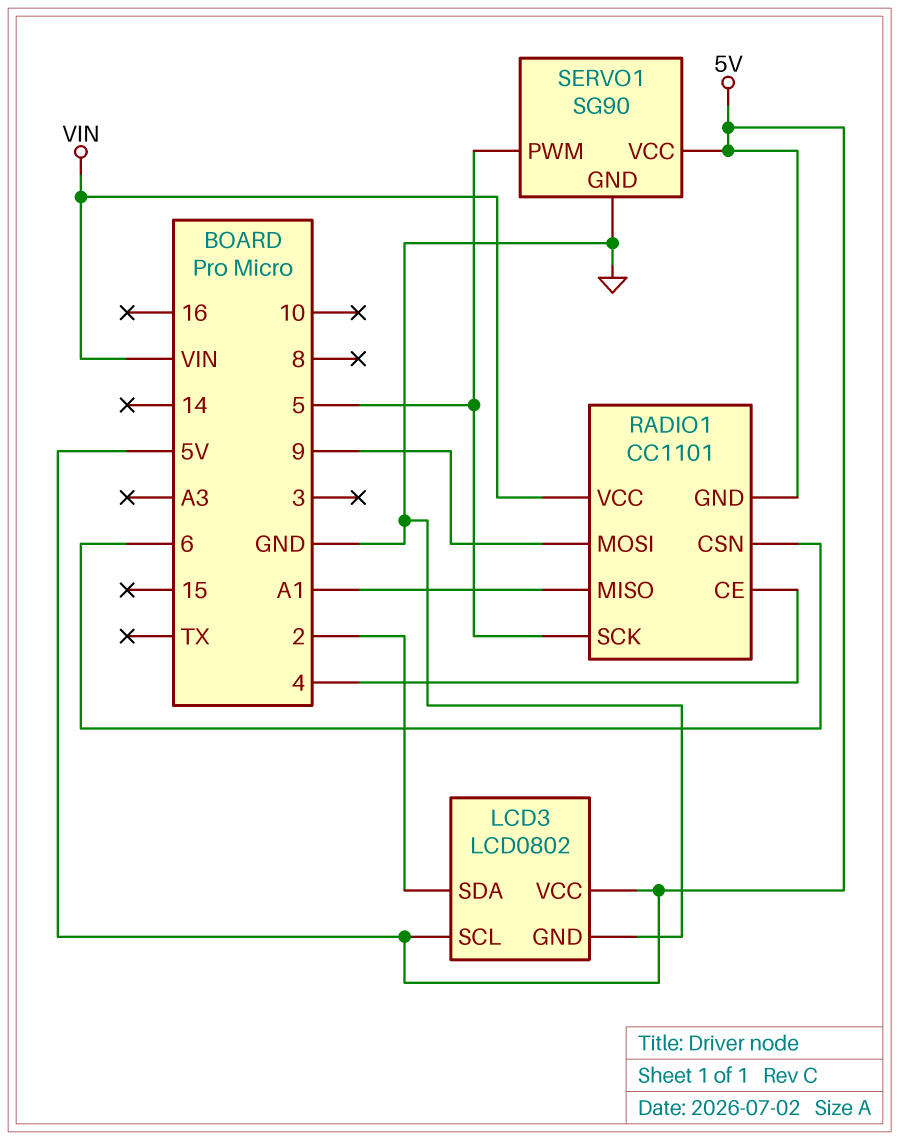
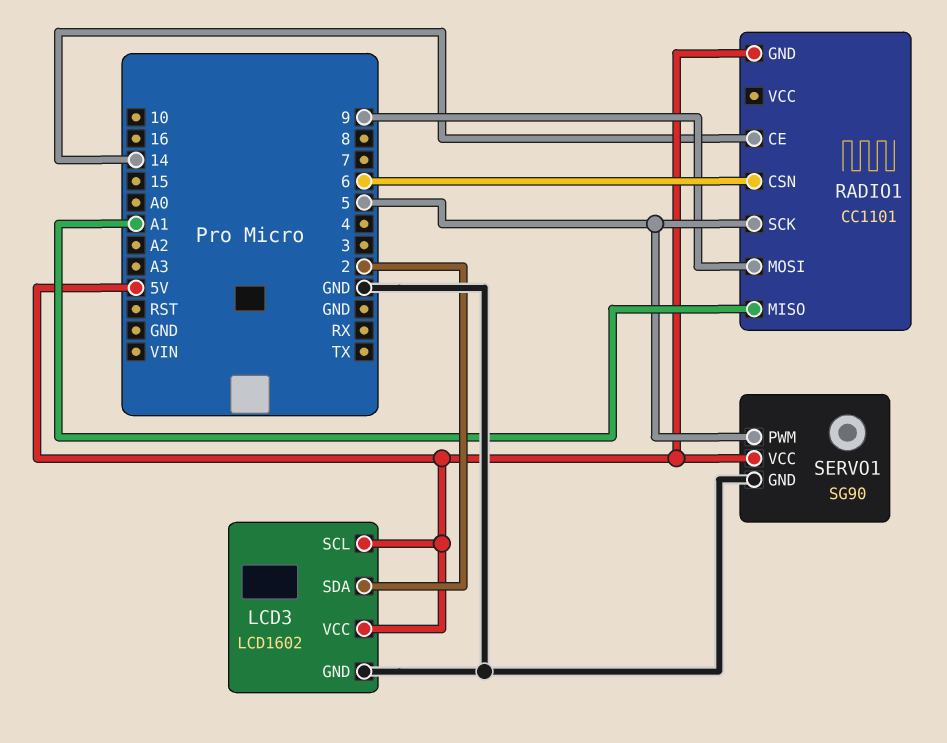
LCD3: LCD0802 -> LCD1602
RADIO1 pin CE: 4 -> 14
RADIO1 pin VCC: VIN -> none

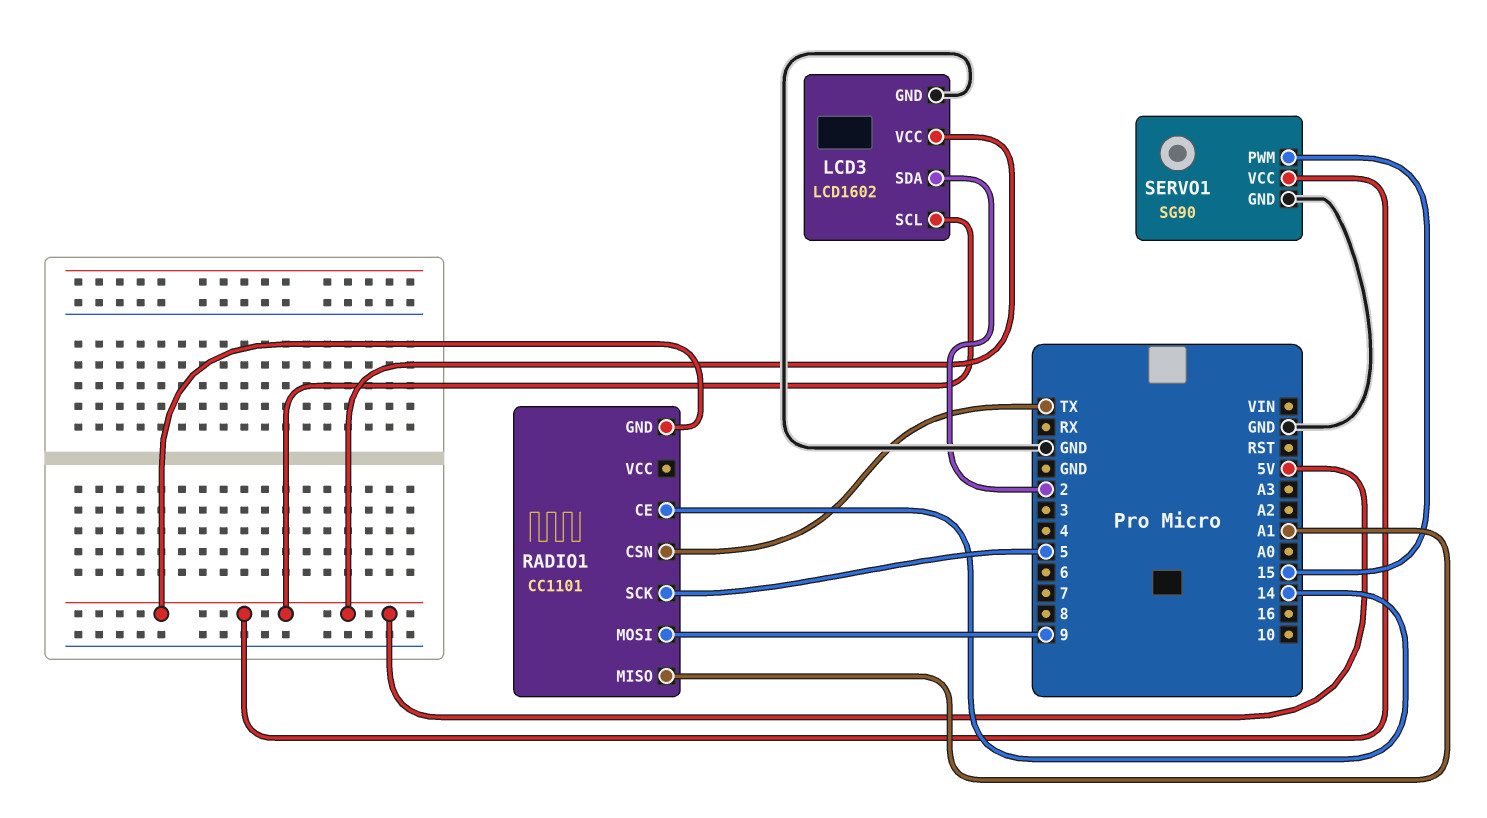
RADIO1 pin CSN: 6 -> TX
SERVO1 pin PWM: 5 -> 15

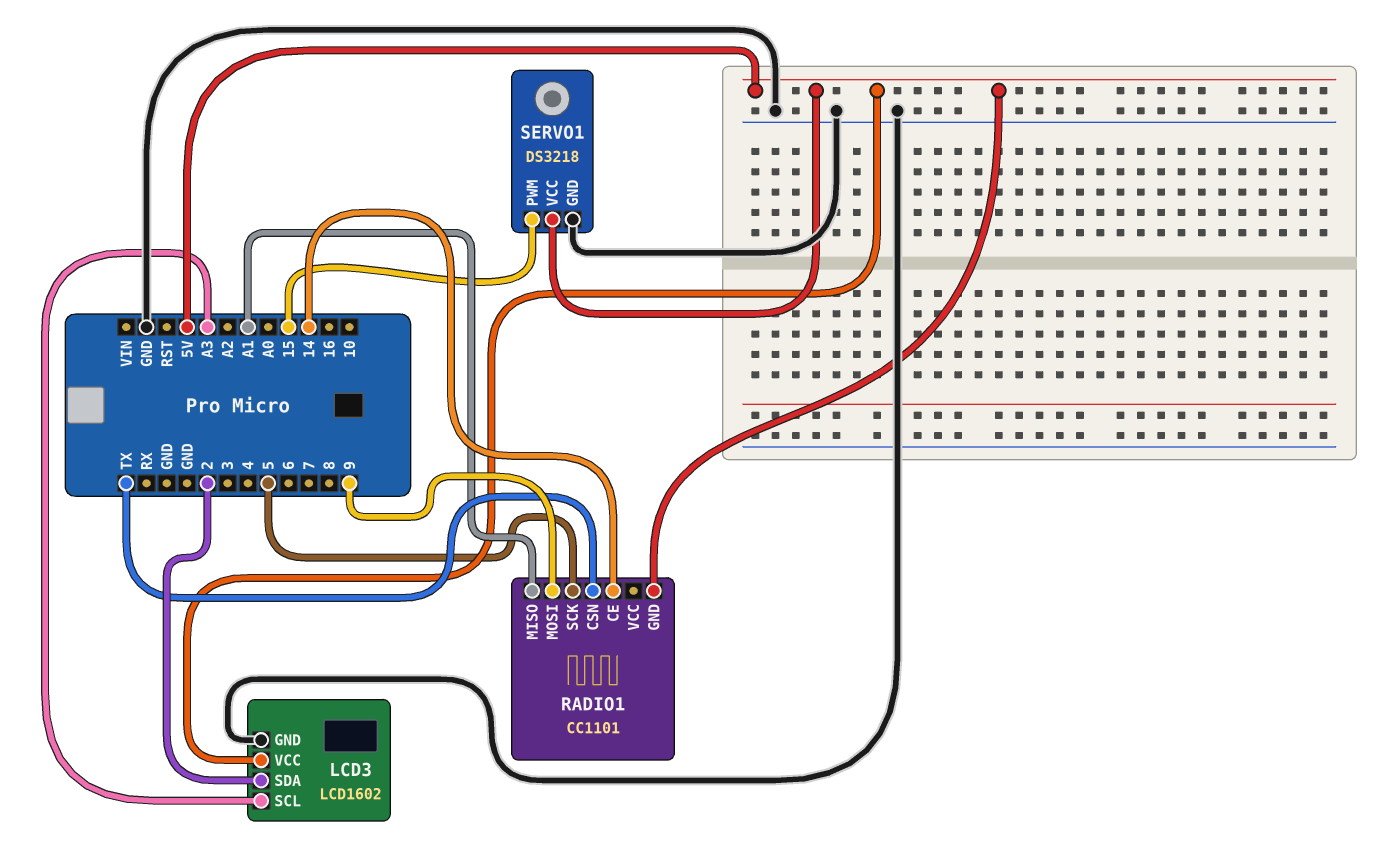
LCD3 pin SCL: 5V -> A3
SERVO1: SG90 -> DS3218

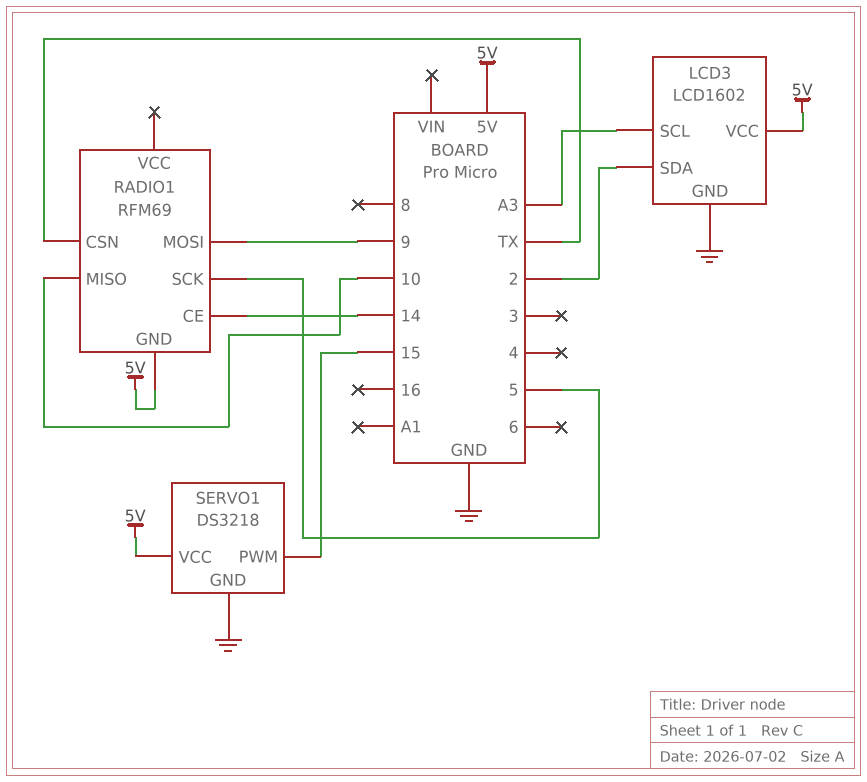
RADIO1: CC1101 -> RFM69
RADIO1 pin MISO: A1 -> 10

